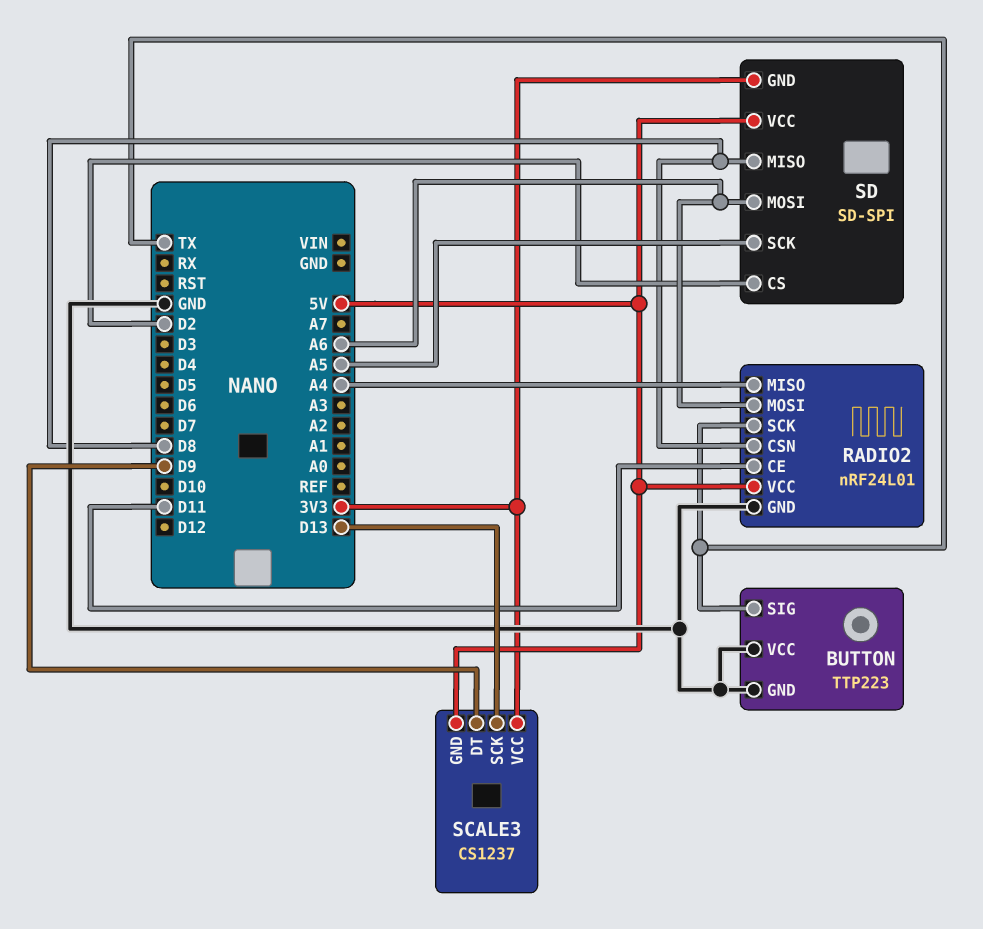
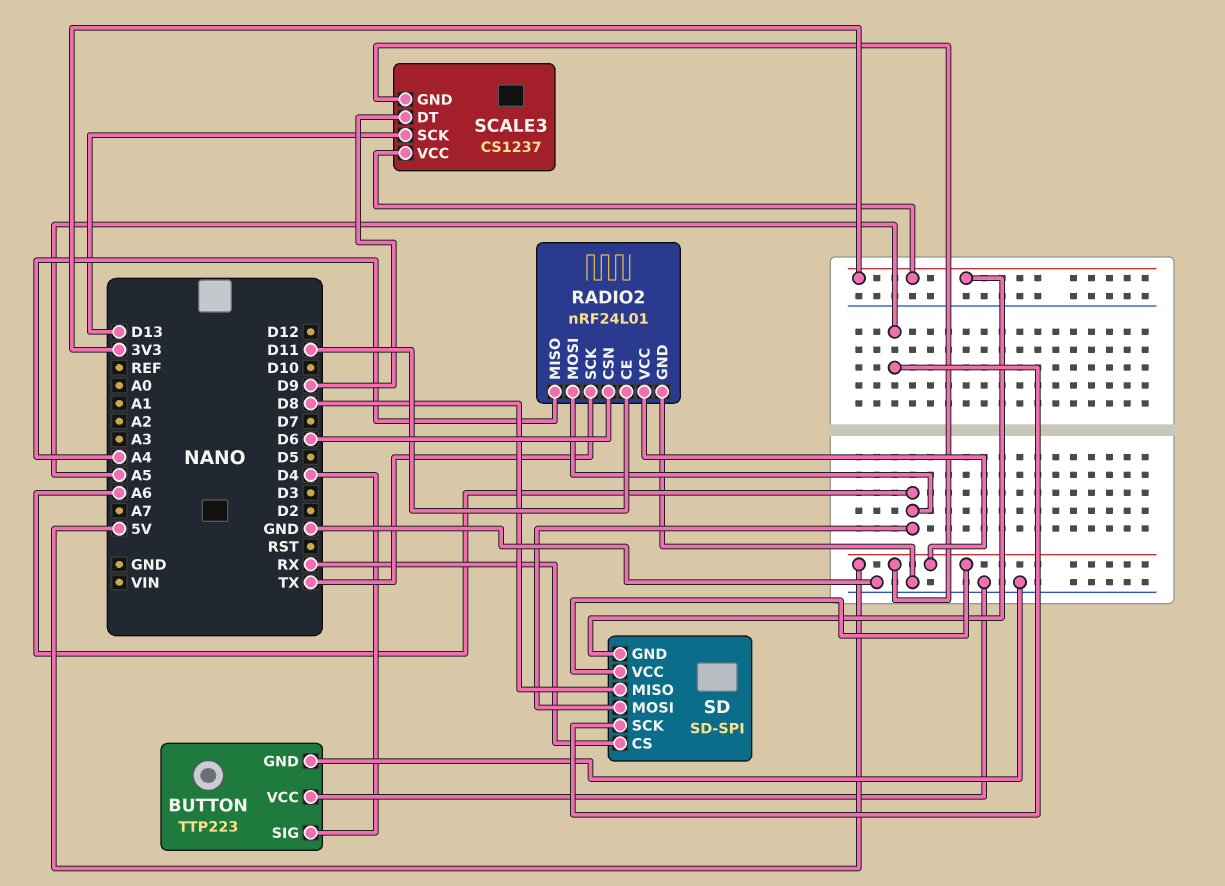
BUTTON pin SIG: TX -> D4
RADIO2 pin CSN: D8 -> D6
SD pin CS: D2 -> RX

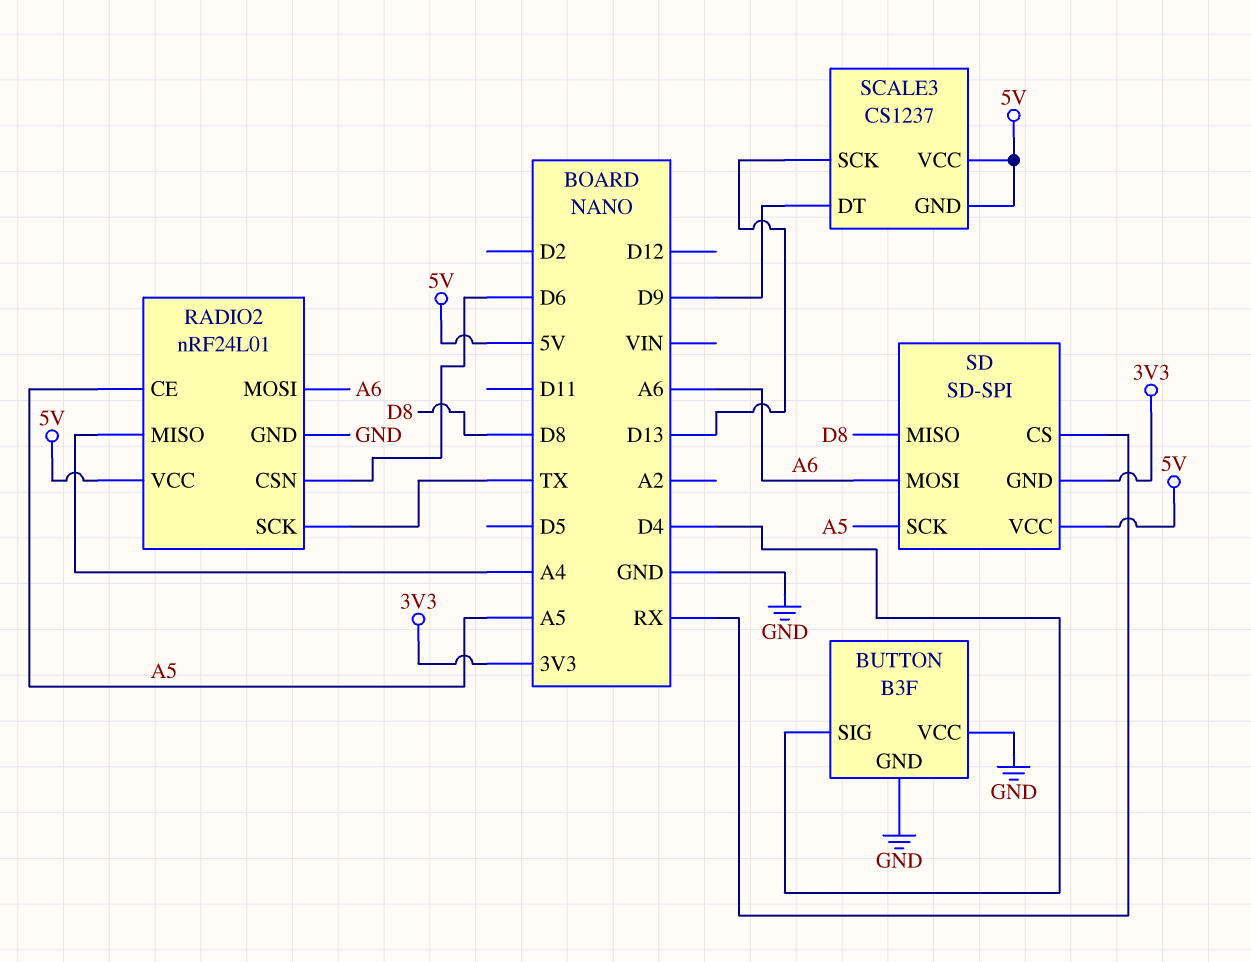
BUTTON: TTP223 -> B3F
RADIO2 pin CE: D11 -> A5
SCALE3 pin VCC: 3V3 -> 5V

